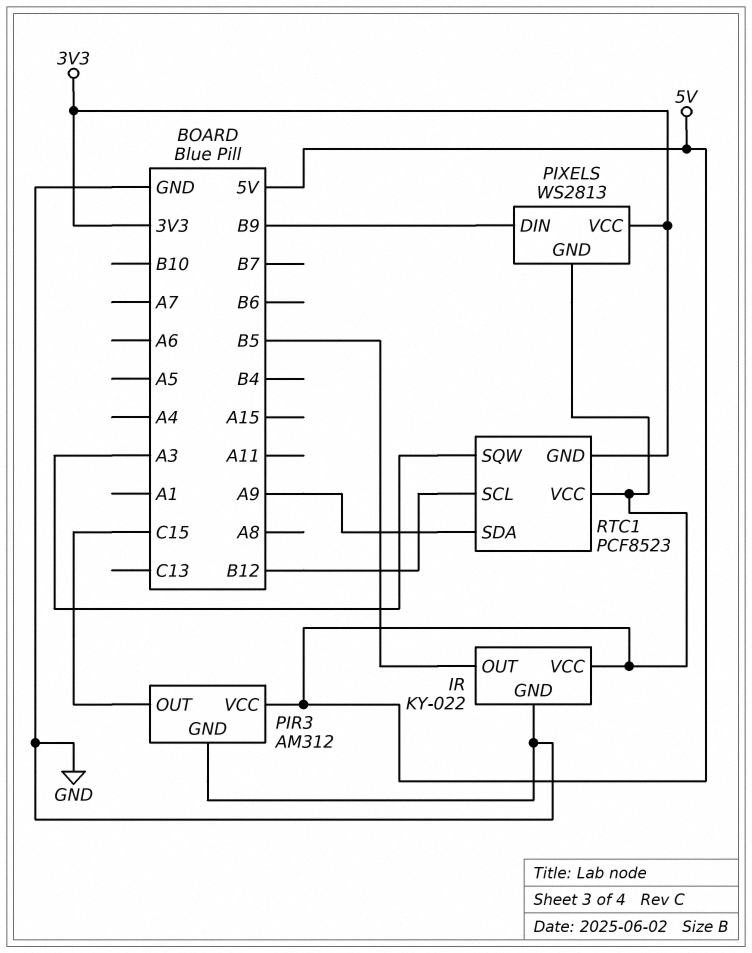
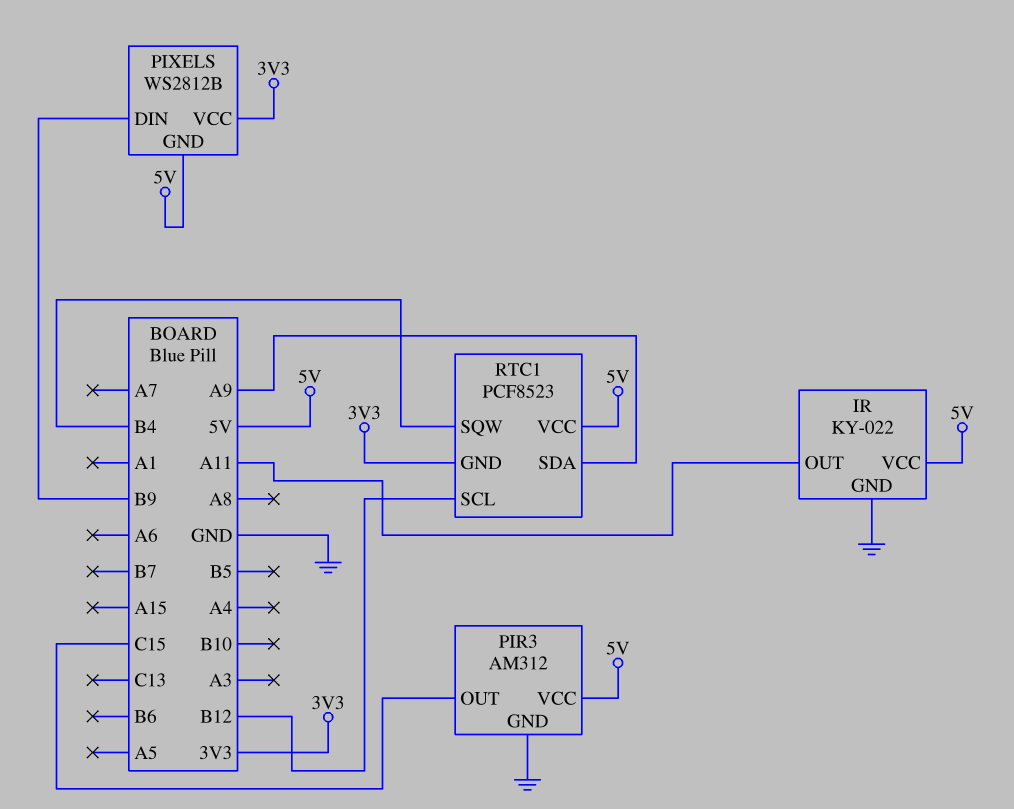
IR pin OUT: B5 -> A11
PIXELS: WS2813 -> WS2812B
RTC1 pin SQW: A3 -> B4

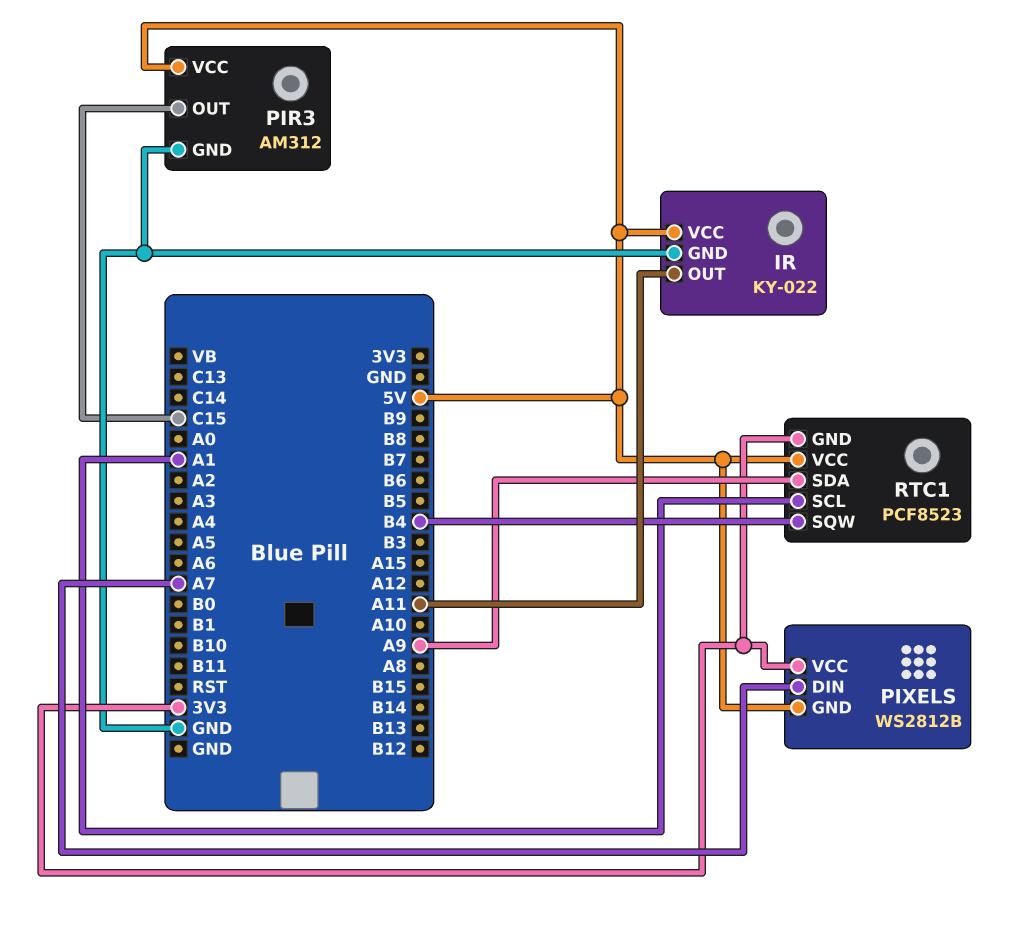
PIXELS pin DIN: B9 -> A7
RTC1 pin SCL: B12 -> A1

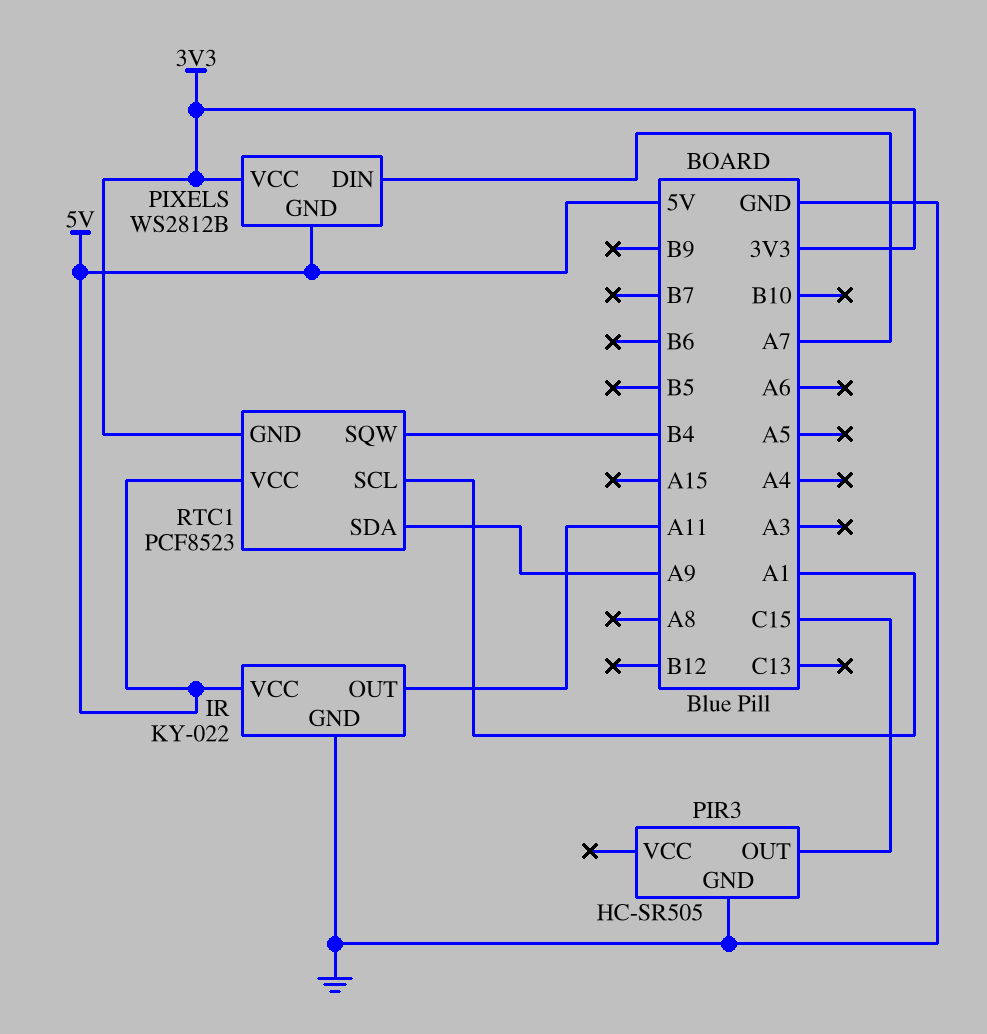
PIR3: AM312 -> HC-SR505
PIR3 pin VCC: 5V -> none

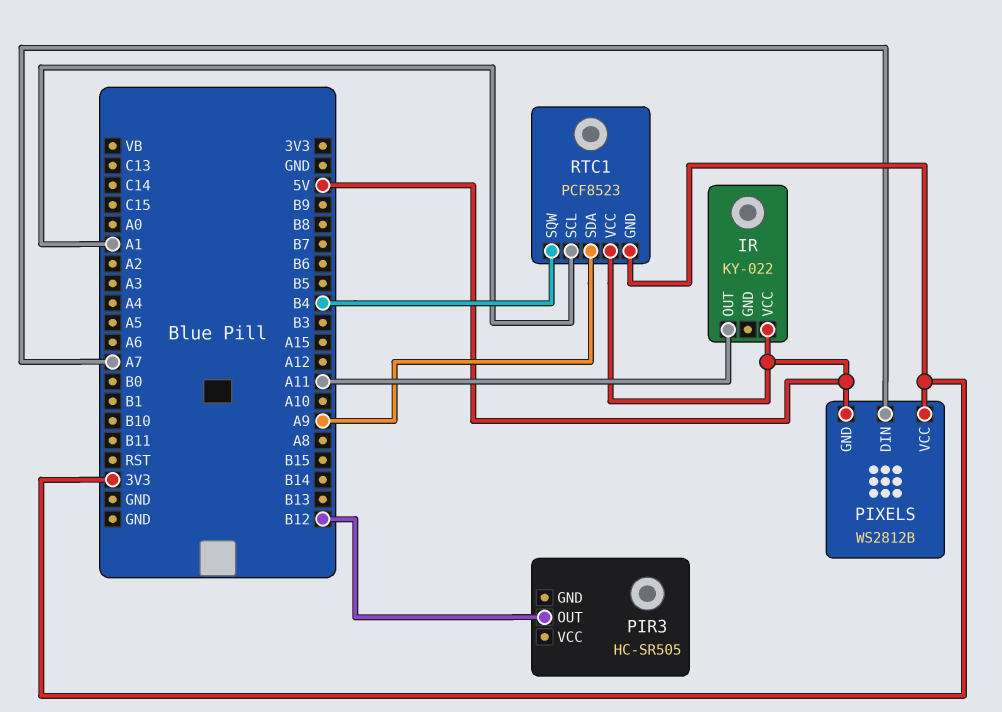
IR pin GND: GND -> none
PIR3 pin GND: GND -> none
PIR3 pin OUT: C15 -> B12

